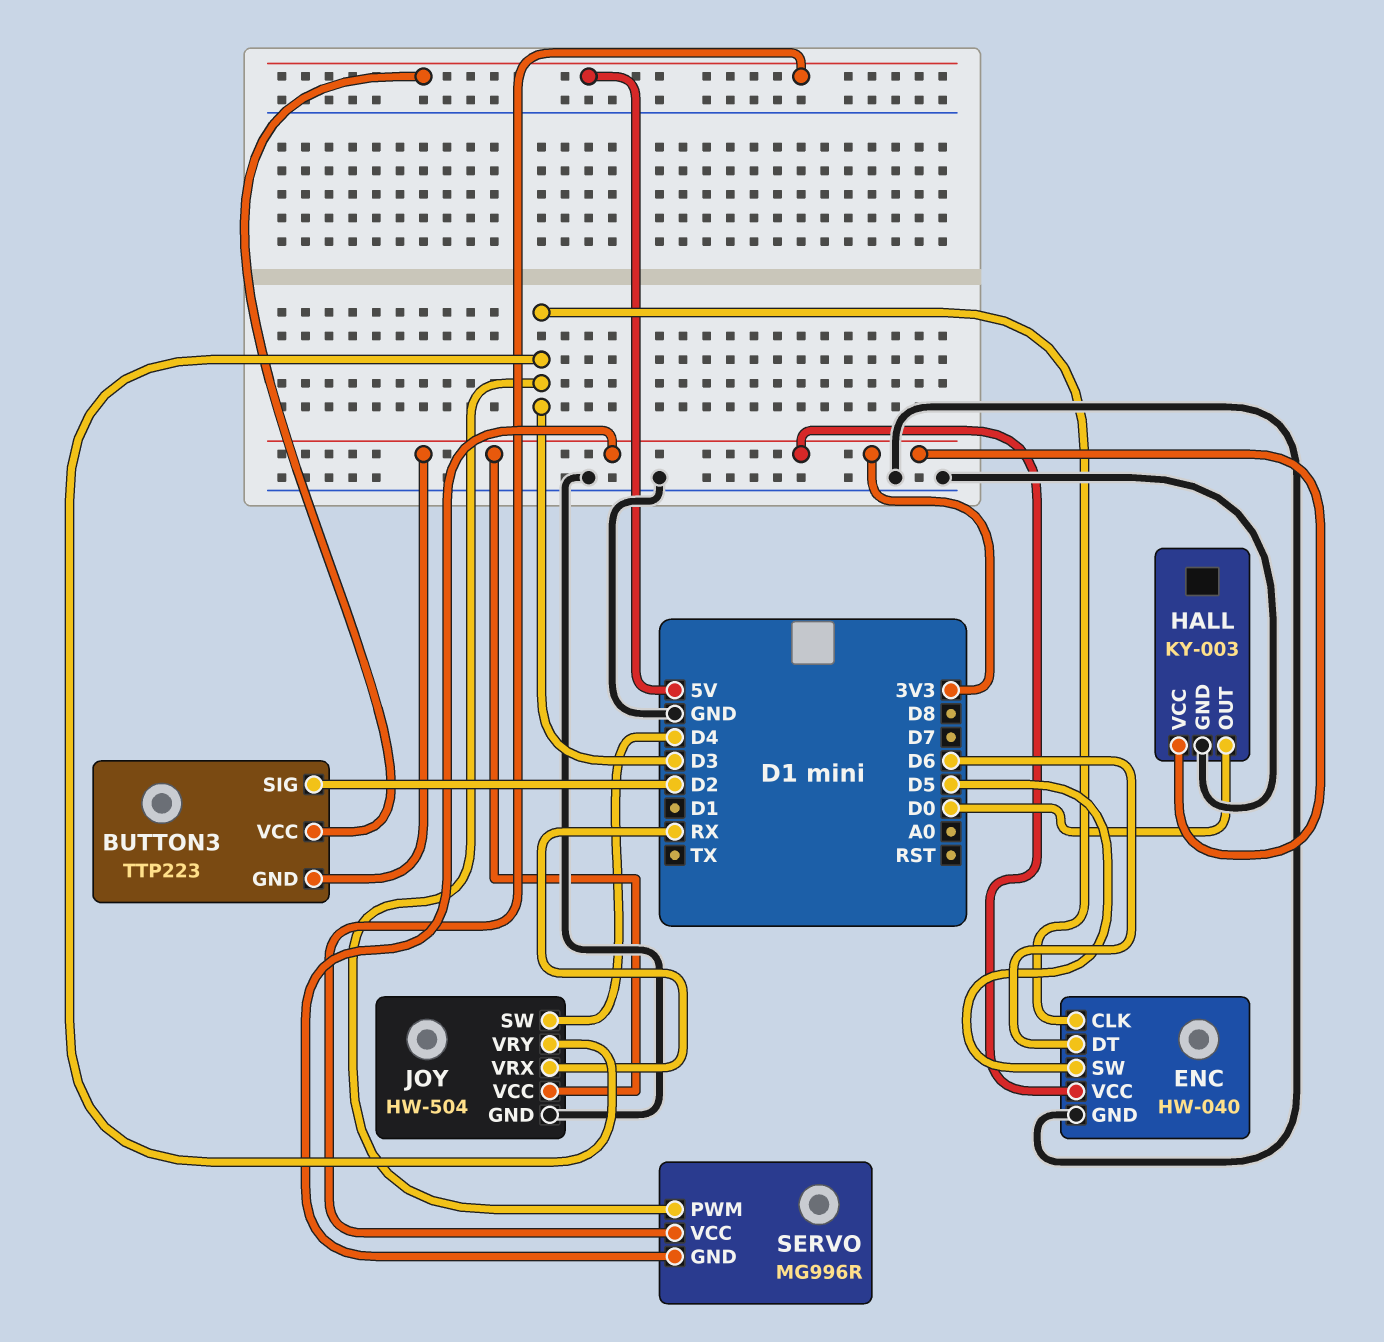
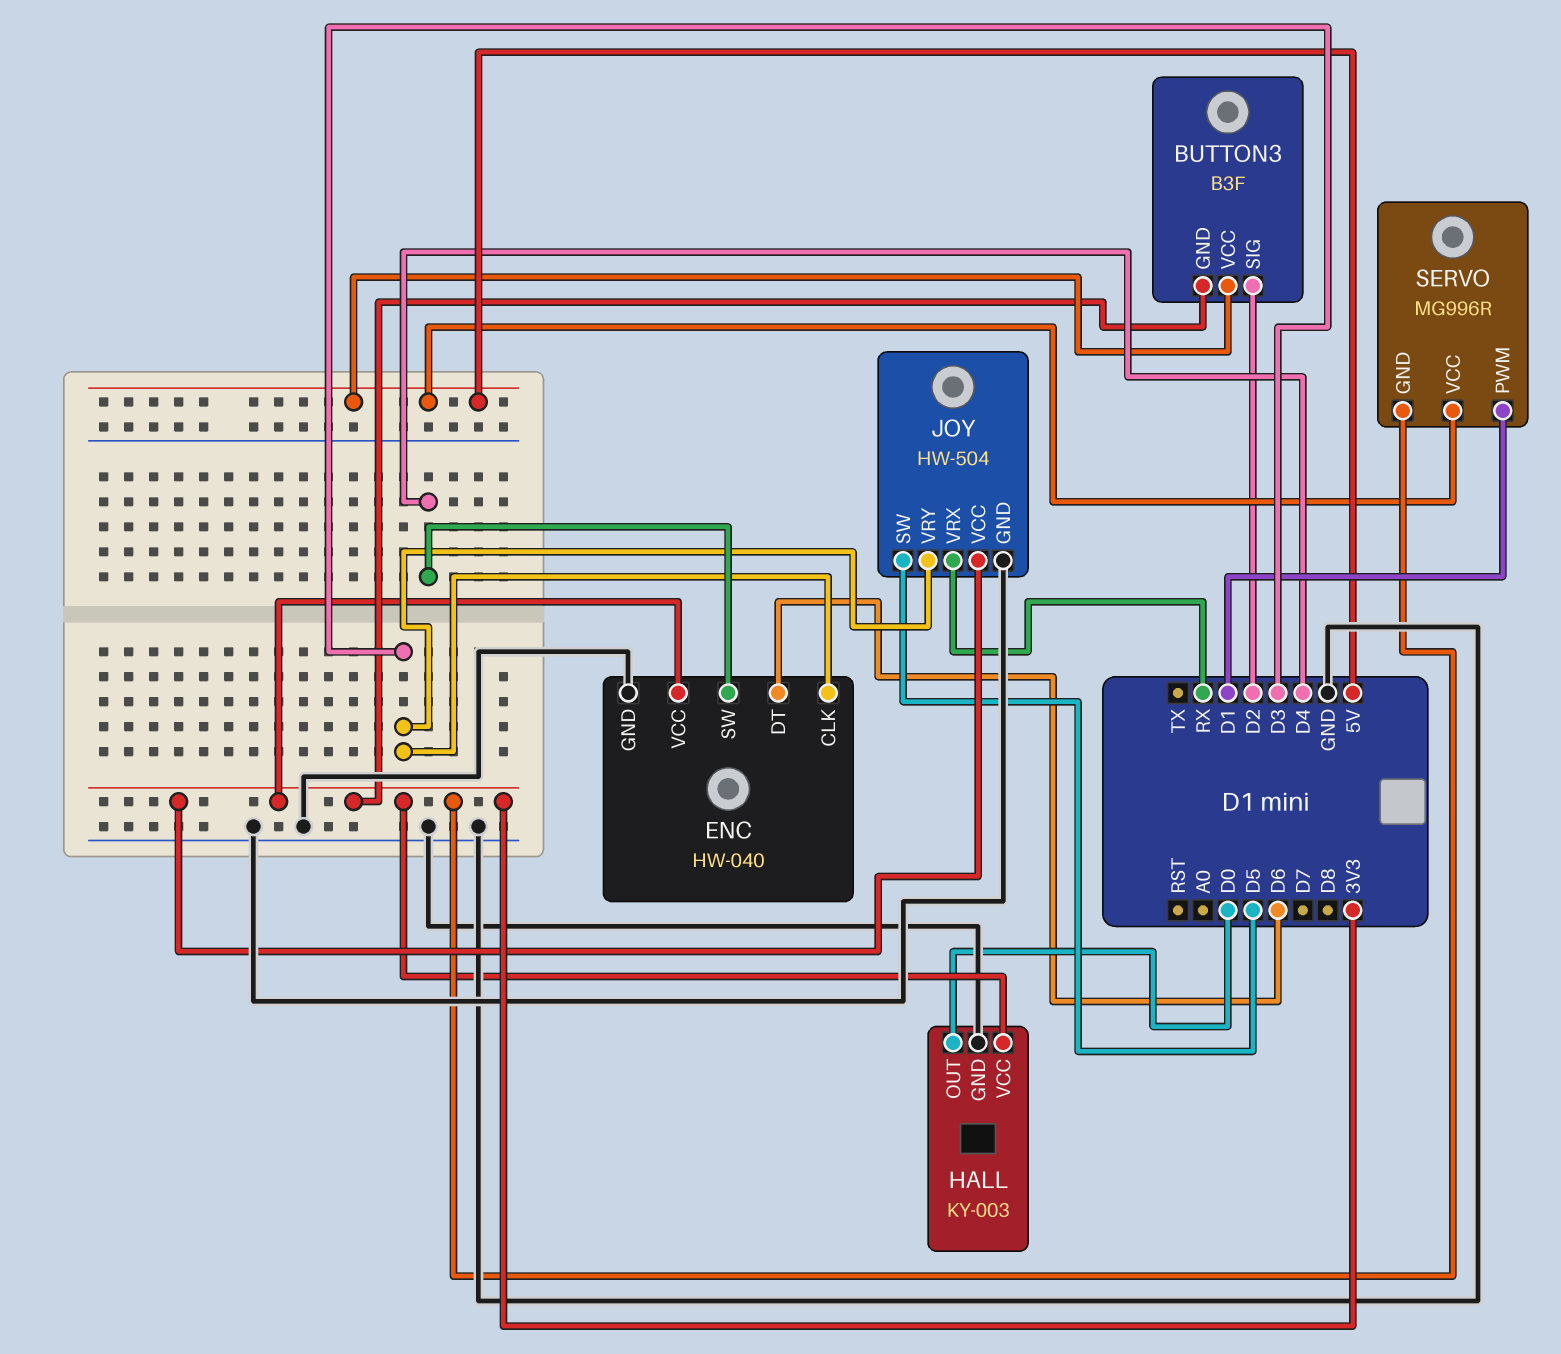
BUTTON3: TTP223 -> B3F
ENC pin SW: D5 -> D4
JOY pin SW: D4 -> D5
SERVO pin PWM: D3 -> D1

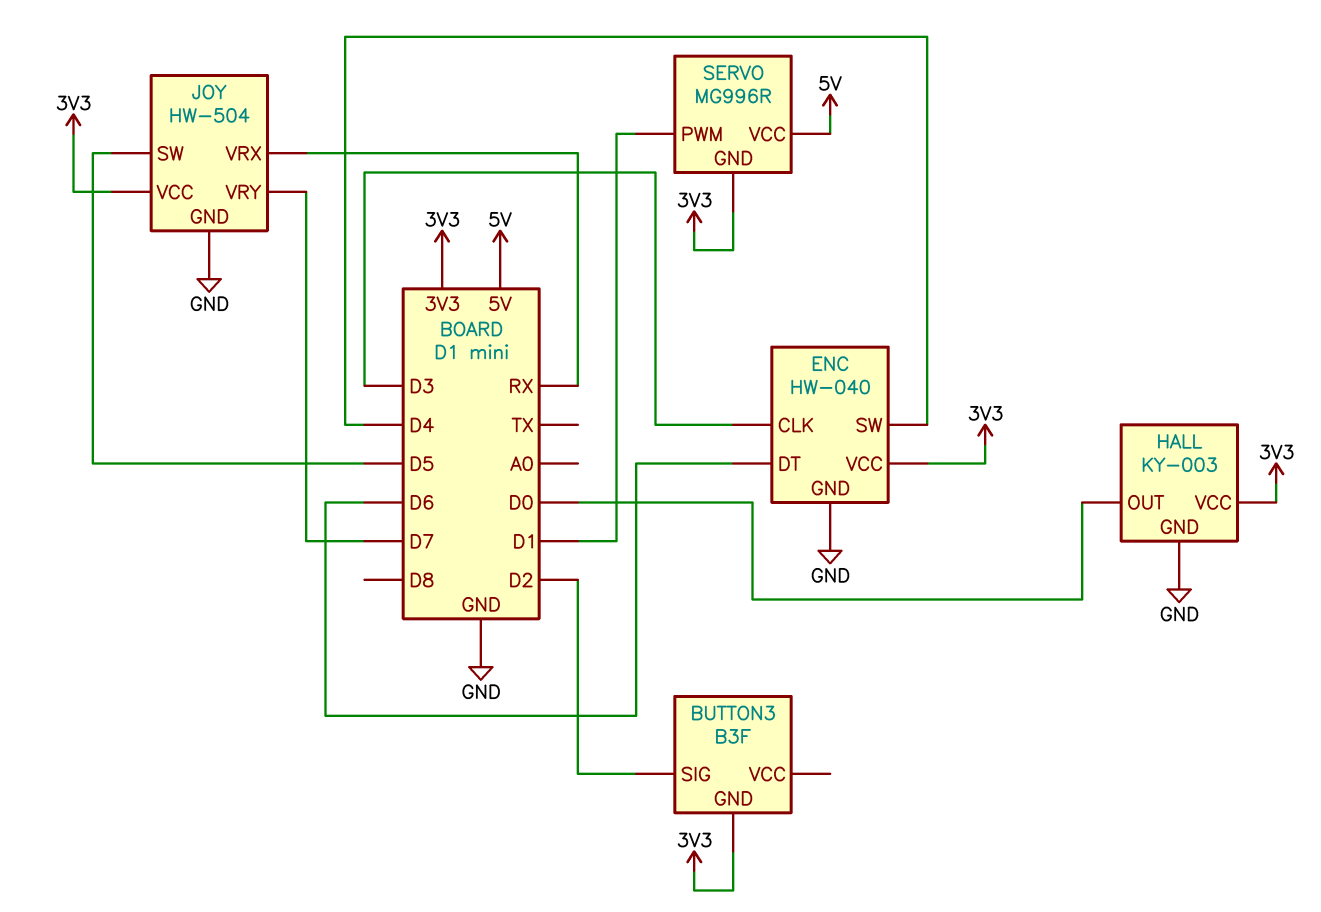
BUTTON3 pin VCC: 5V -> none
JOY pin VRY: D3 -> D7

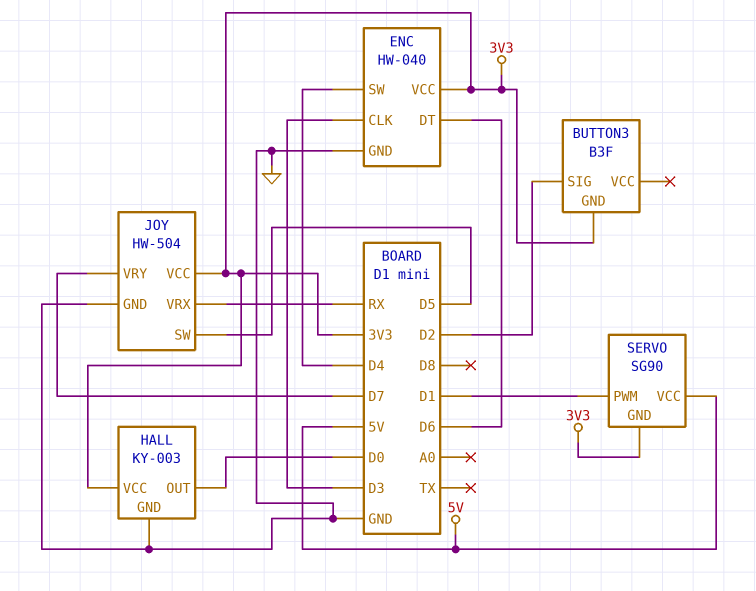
SERVO: MG996R -> SG90

